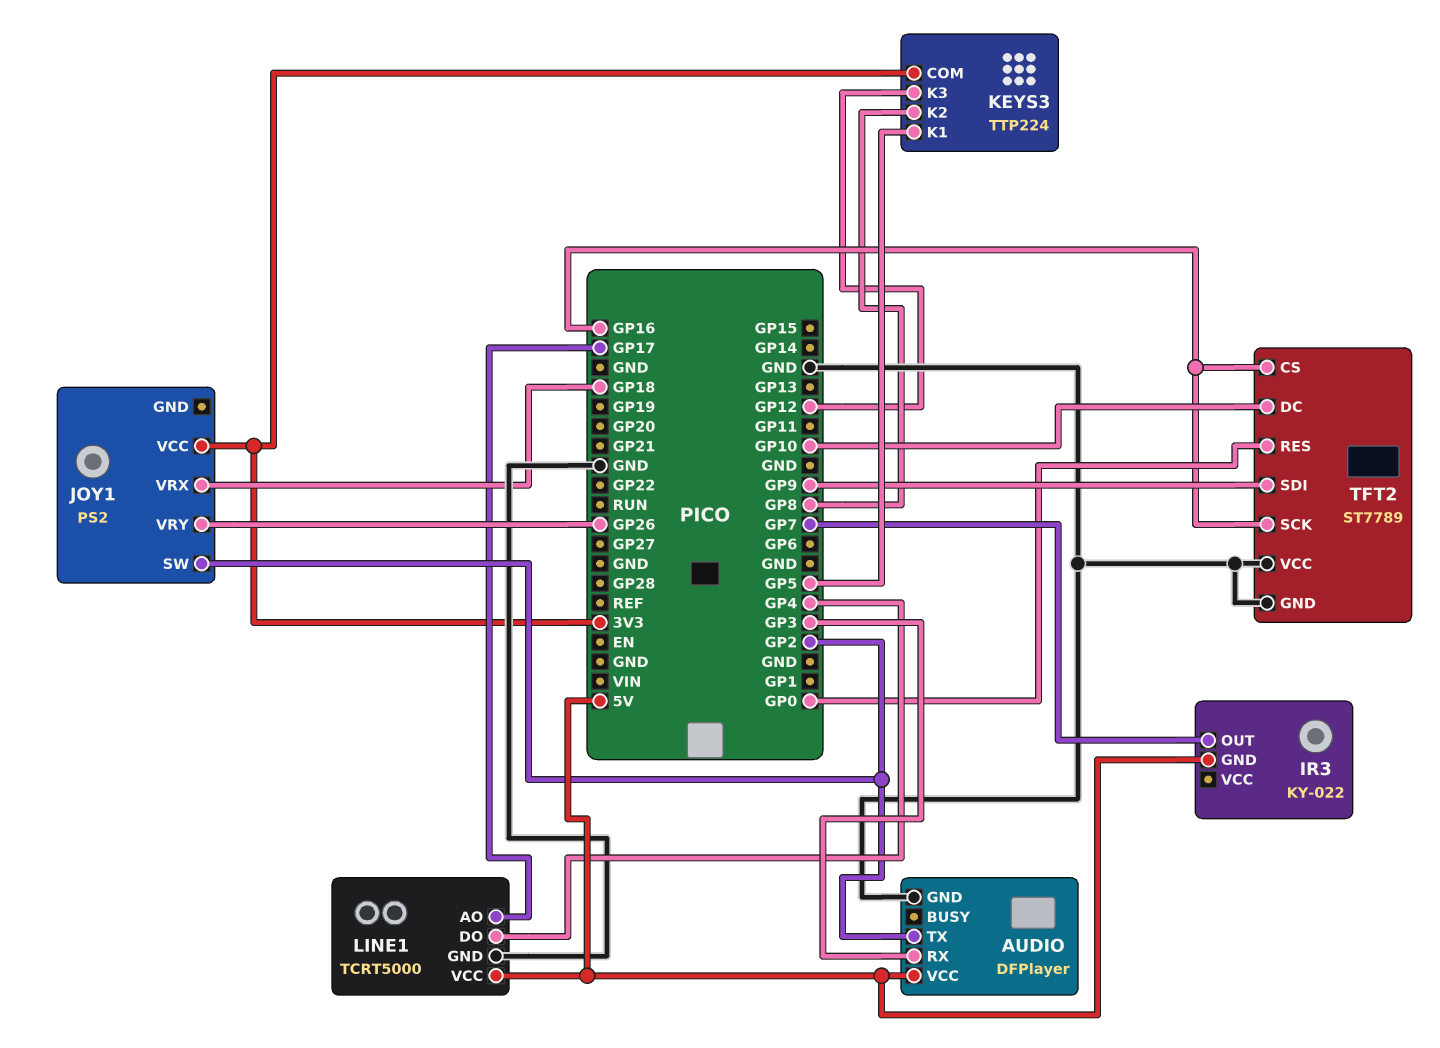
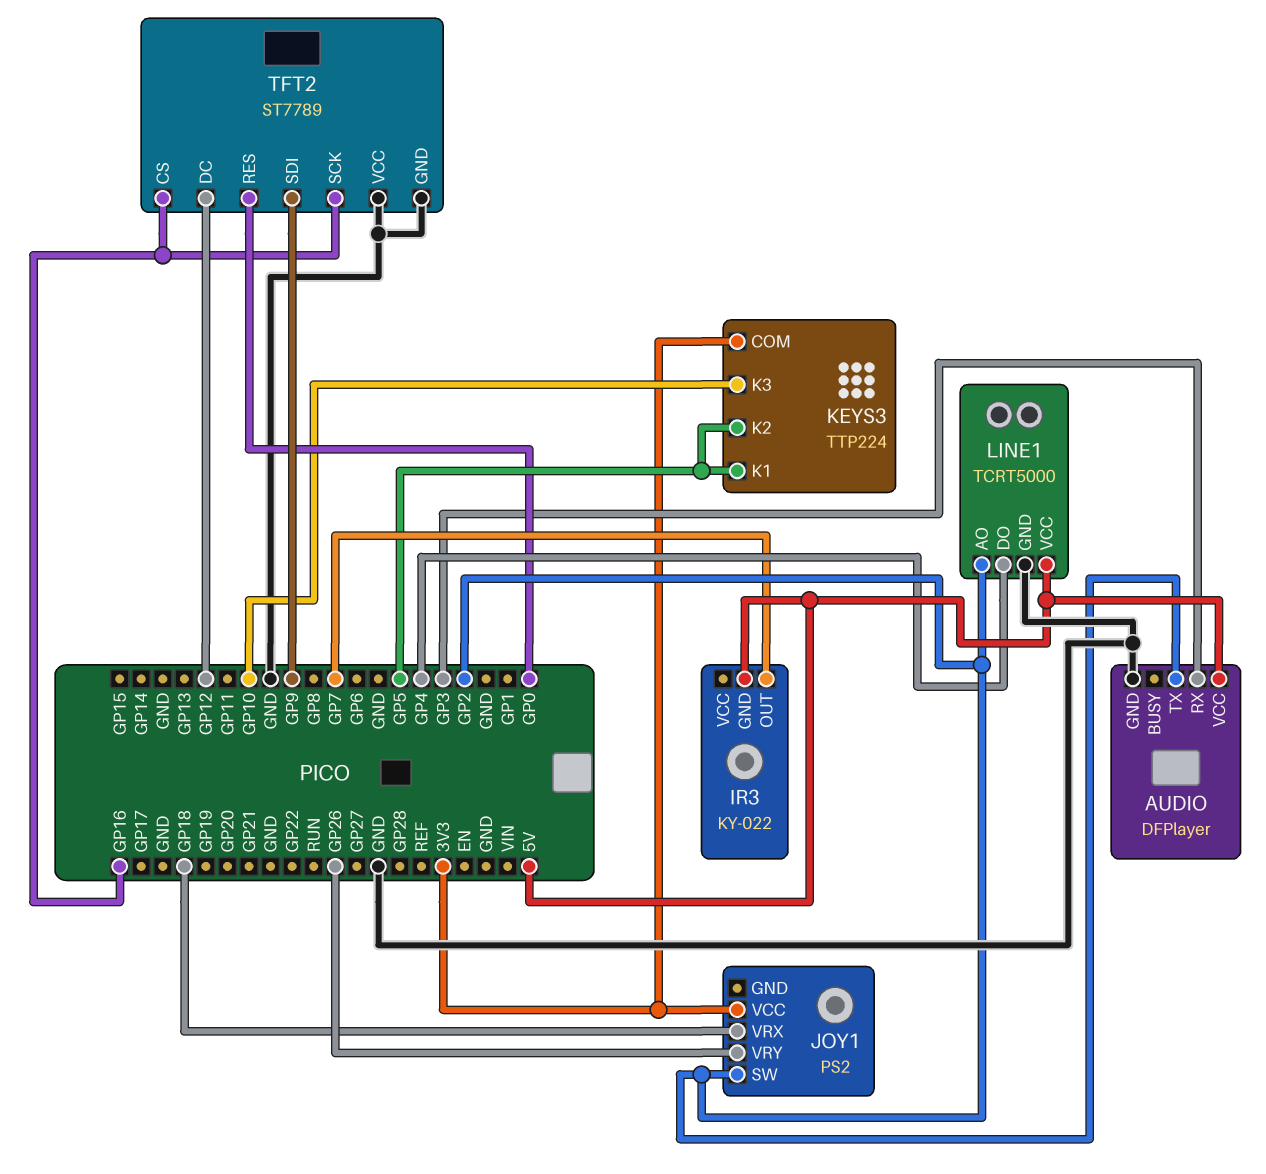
KEYS3 pin K2: GP8 -> GP5
KEYS3 pin K3: GP12 -> GP10
LINE1 pin AO: GP17 -> GP2
TFT2 pin DC: GP10 -> GP12

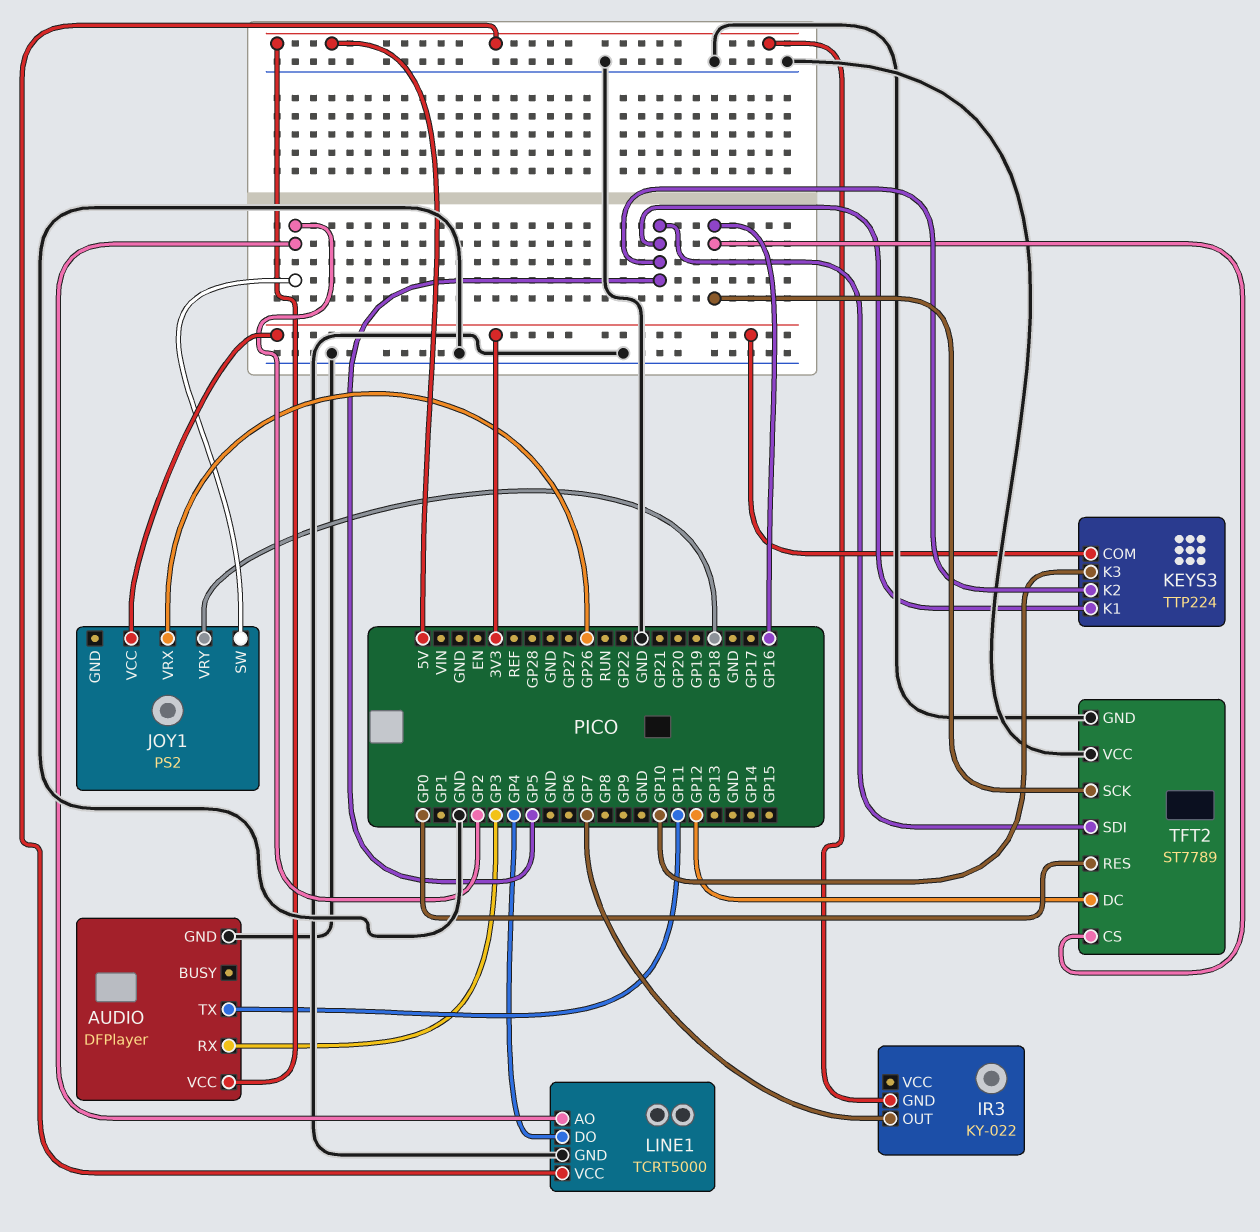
AUDIO pin TX: GP2 -> GP11
JOY1 pin VRX: GP18 -> GP26
JOY1 pin VRY: GP26 -> GP18
TFT2 pin SDI: GP9 -> GP5

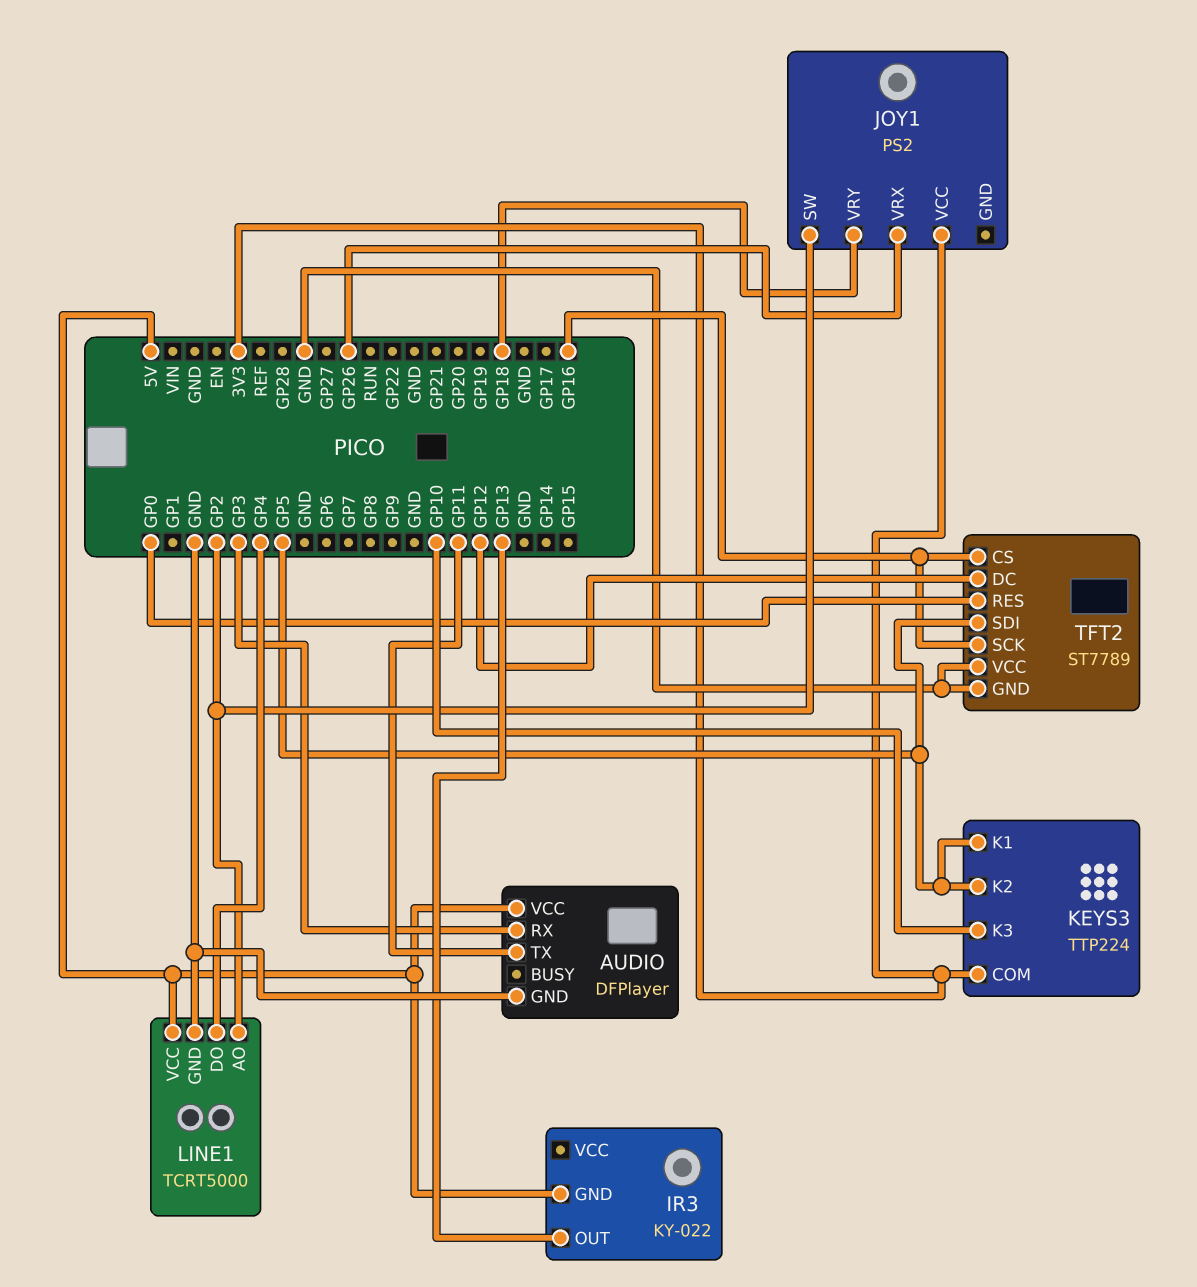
IR3 pin OUT: GP7 -> GP13

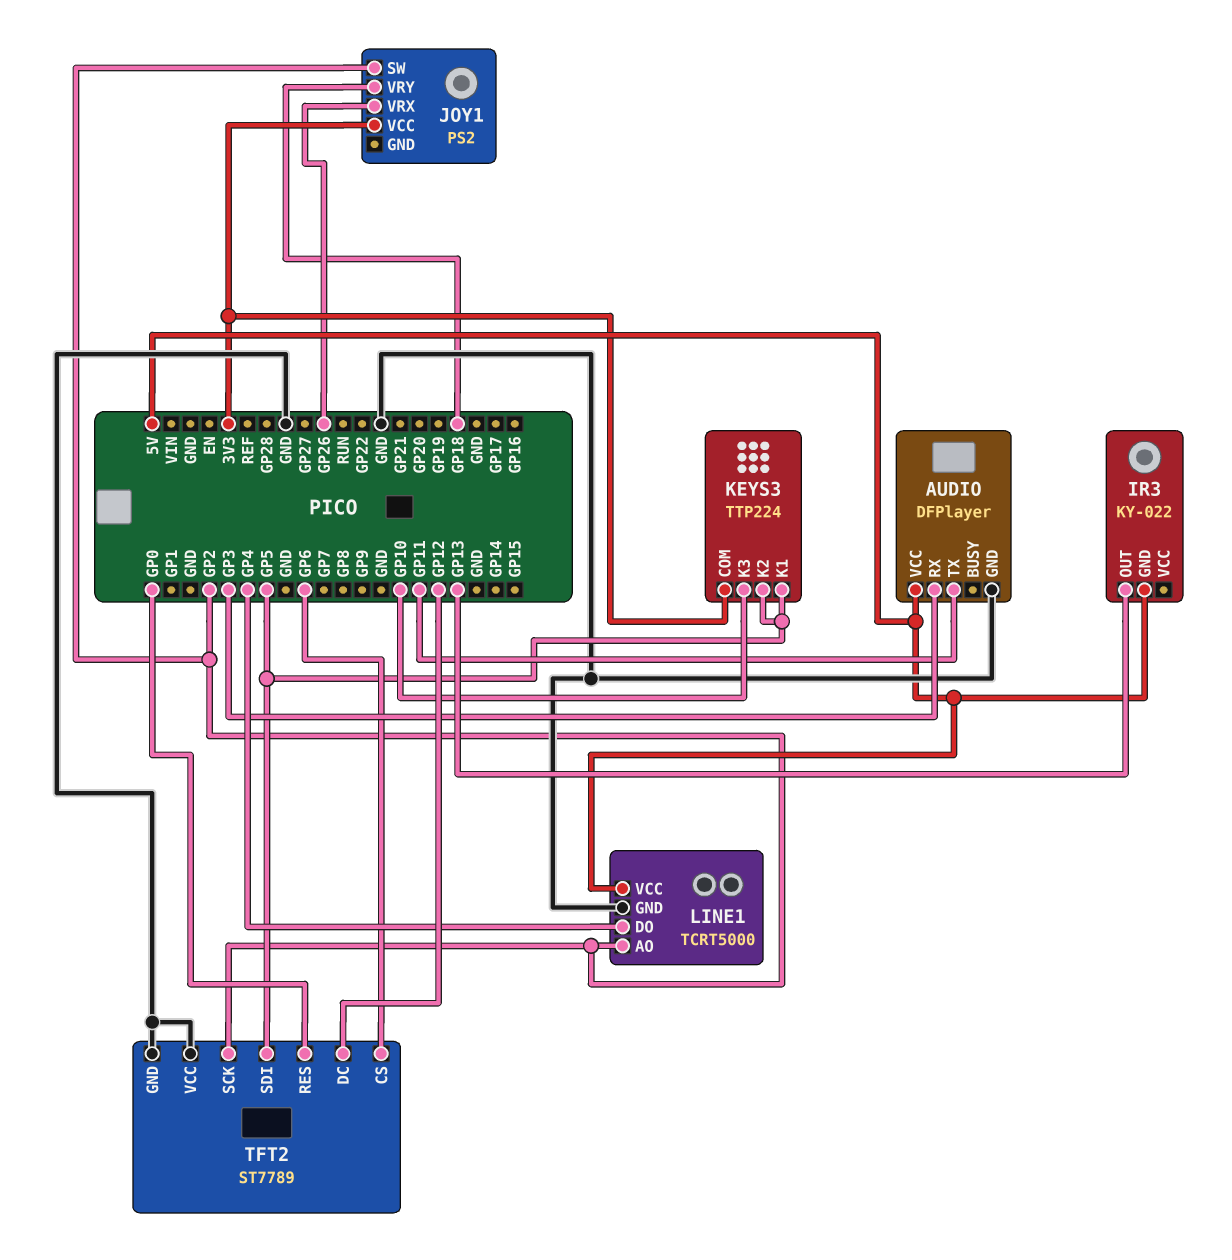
TFT2 pin CS: GP16 -> GP6
TFT2 pin SCK: GP16 -> GP2

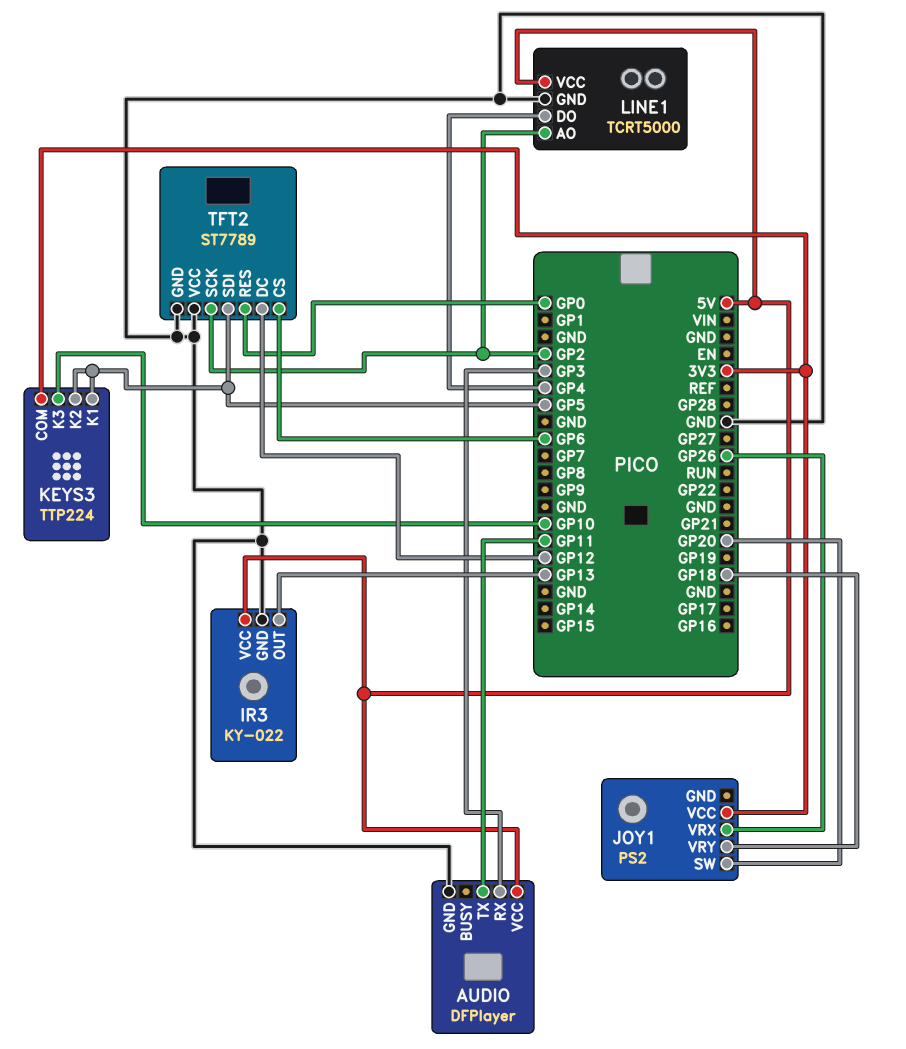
IR3 pin GND: 5V -> GND
IR3 pin VCC: none -> 5V
JOY1 pin SW: GP2 -> GP20

